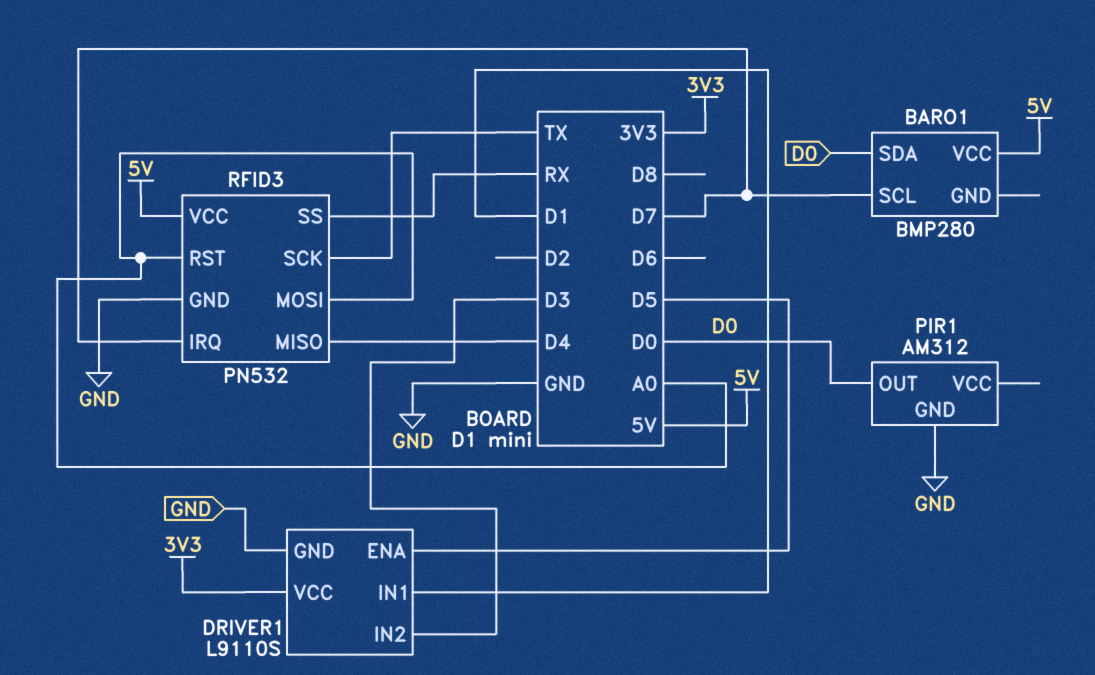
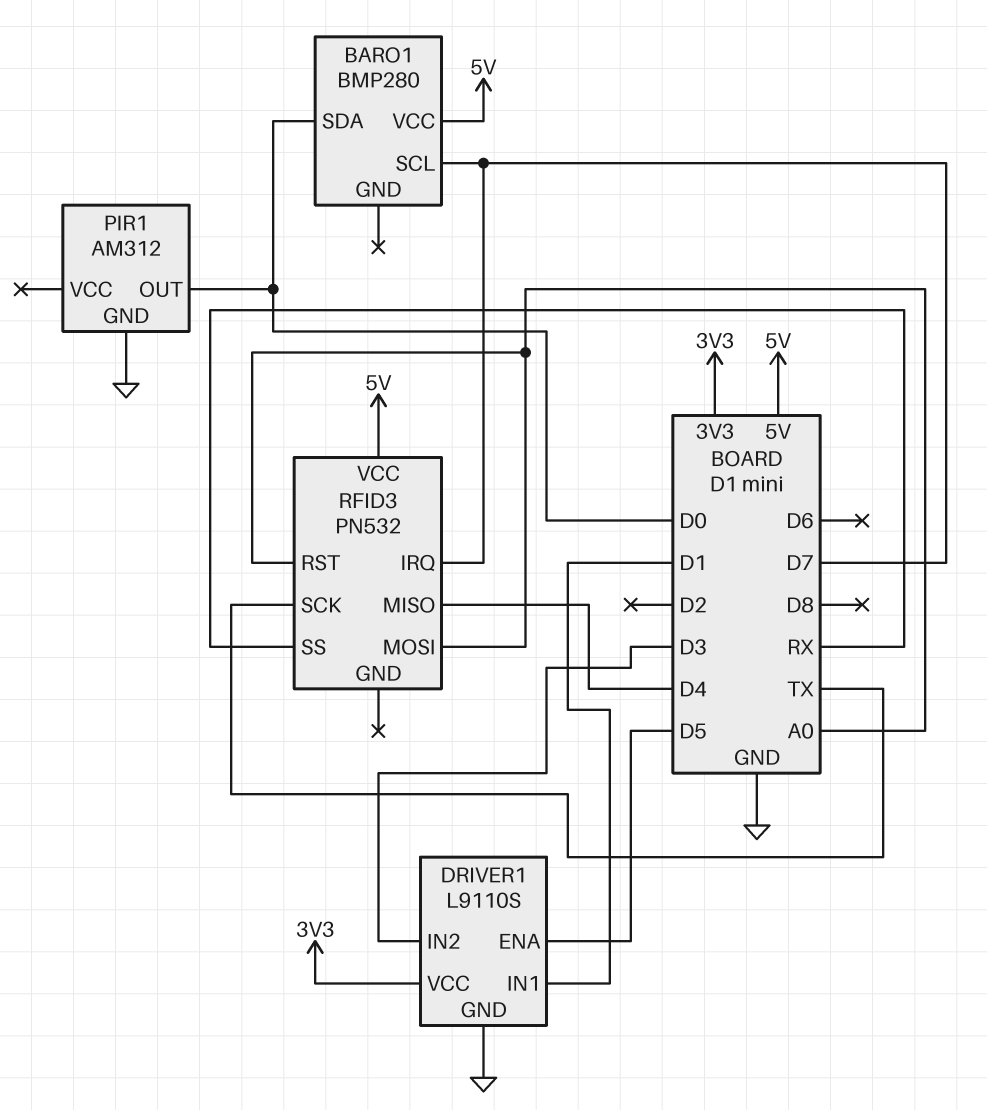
RFID3 pin GND: GND -> none

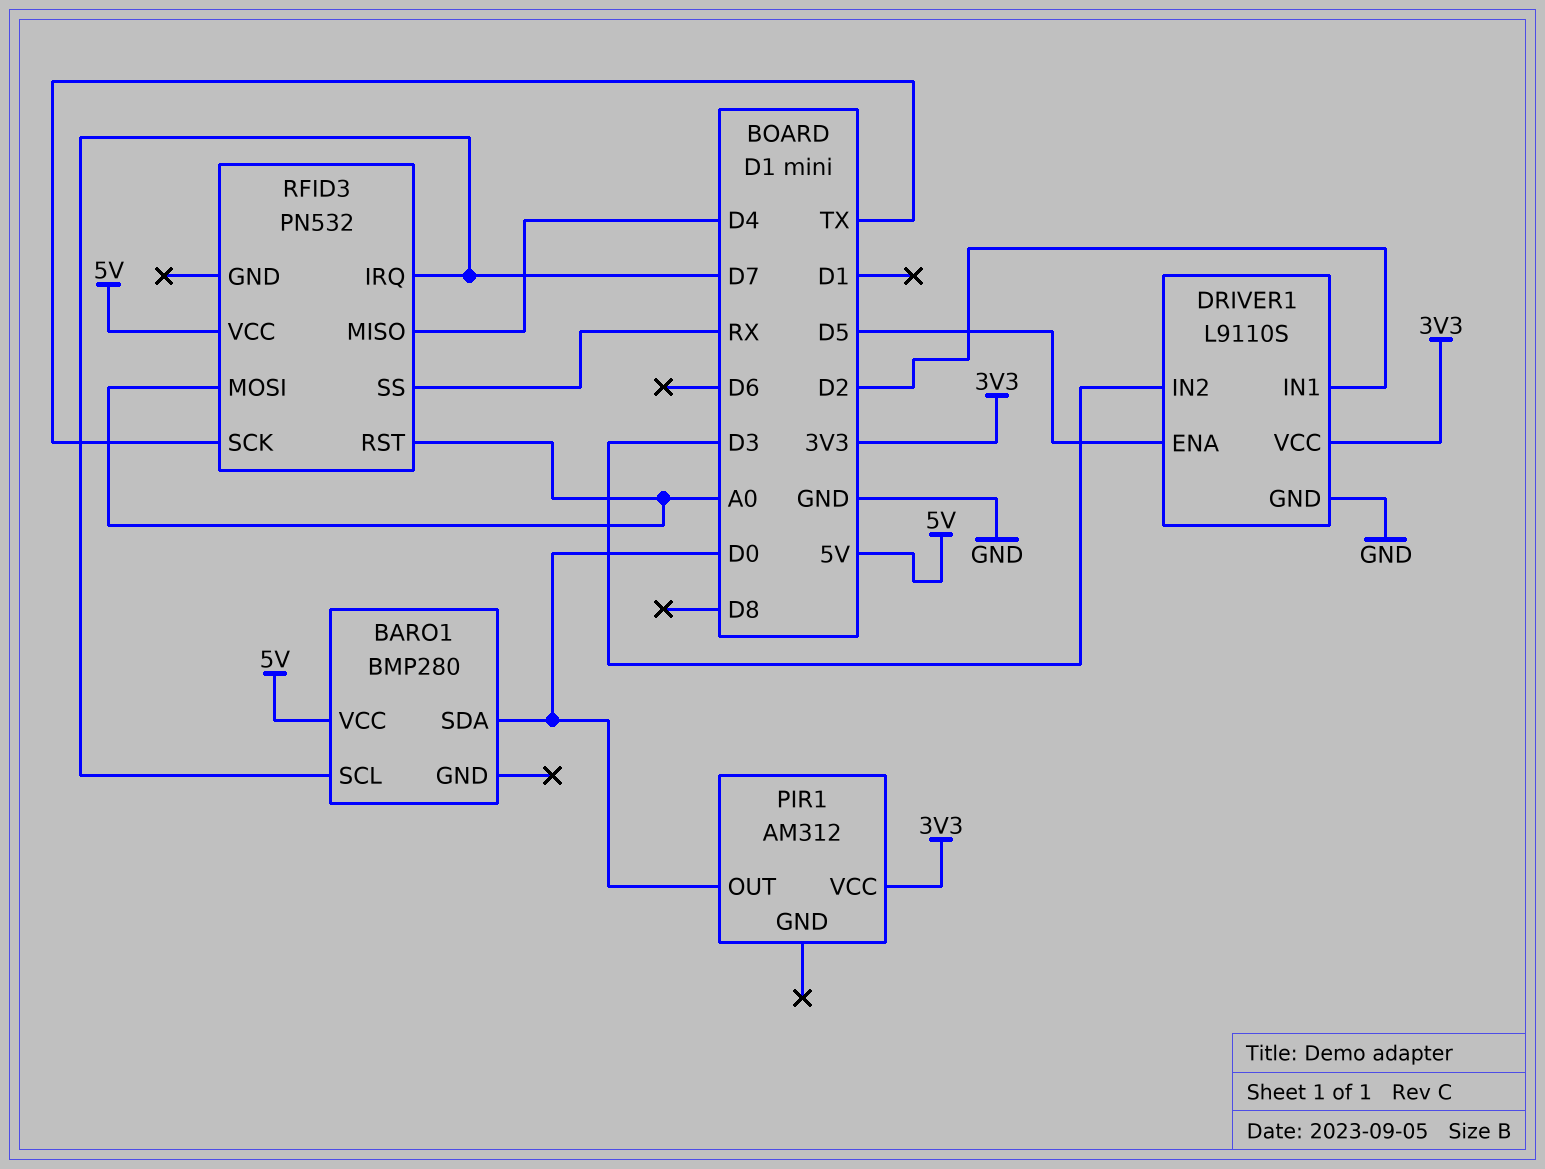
DRIVER1 pin IN1: D1 -> D2
PIR1 pin GND: GND -> none
PIR1 pin VCC: none -> 3V3

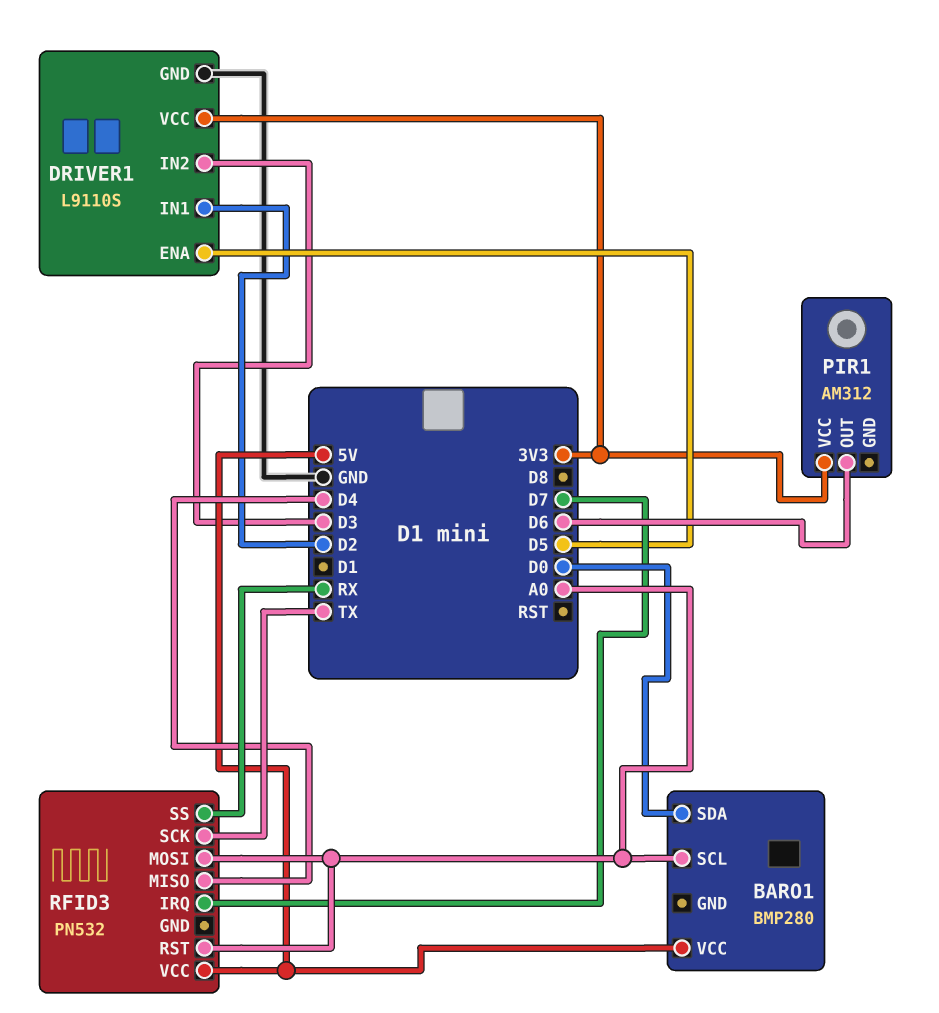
BARO1 pin SCL: D7 -> A0
PIR1 pin OUT: D0 -> D6

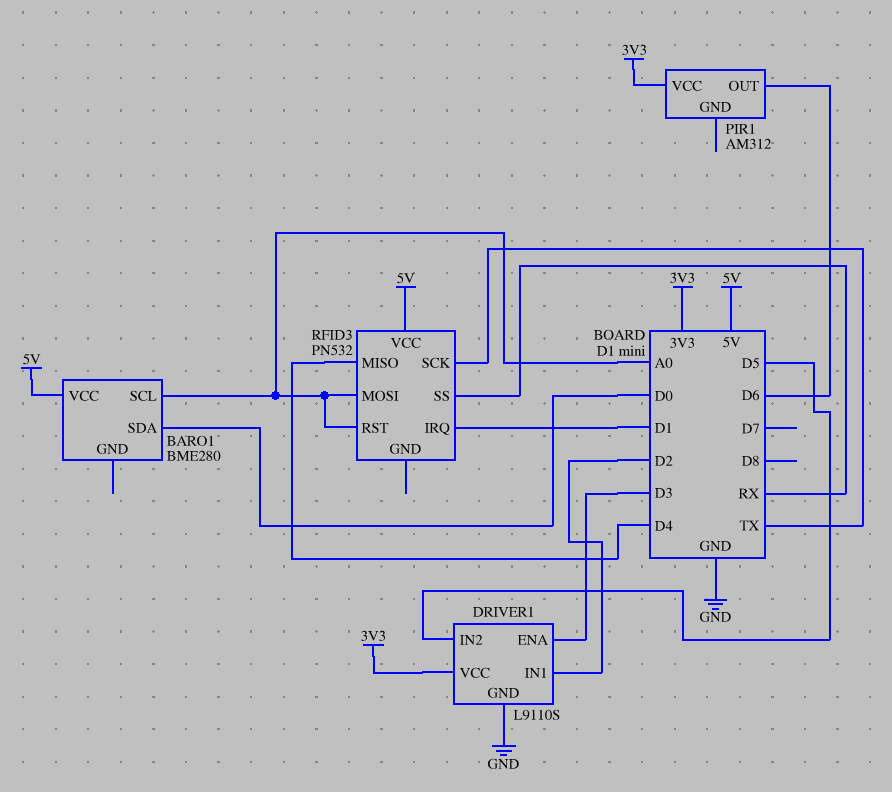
BARO1: BMP280 -> BME280
DRIVER1 pin ENA: D5 -> D3
DRIVER1 pin IN2: D3 -> D5
RFID3 pin IRQ: D7 -> D1

